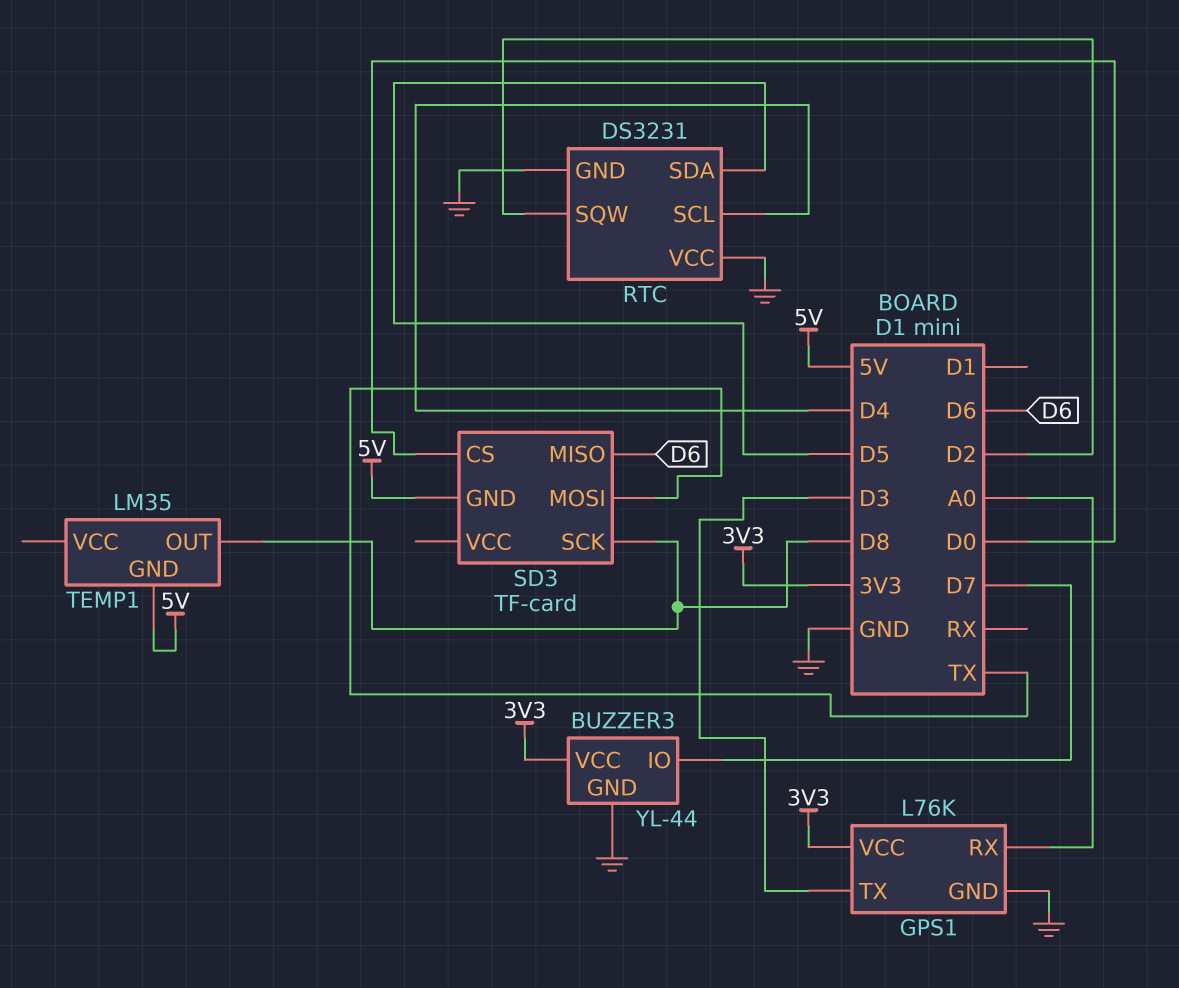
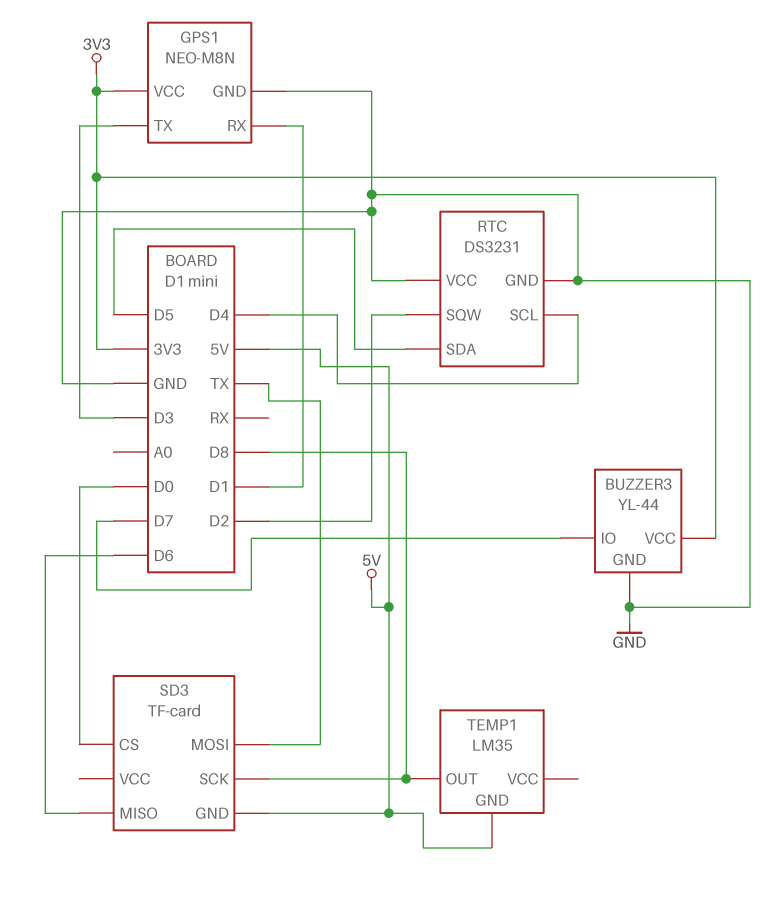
GPS1: L76K -> NEO-M8N
GPS1 pin RX: A0 -> D1

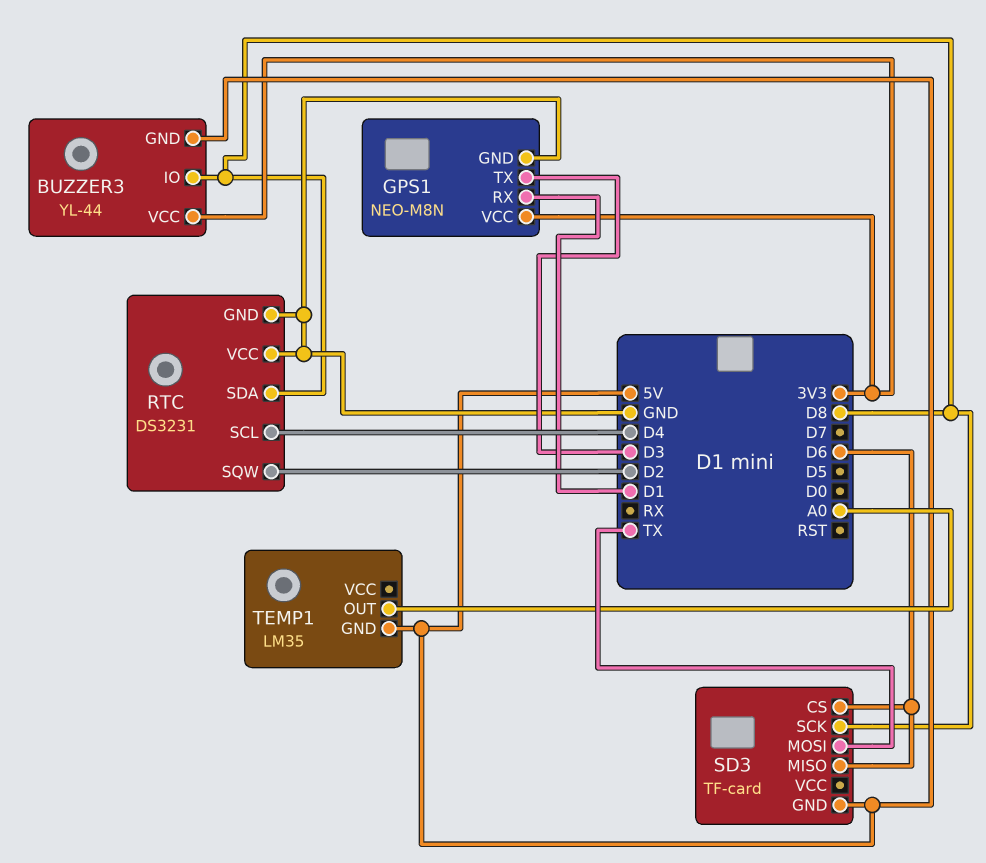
BUZZER3 pin GND: GND -> 5V
BUZZER3 pin IO: D7 -> D8
RTC pin SDA: D5 -> D8
SD3 pin CS: D0 -> D6
TEMP1 pin OUT: D8 -> A0

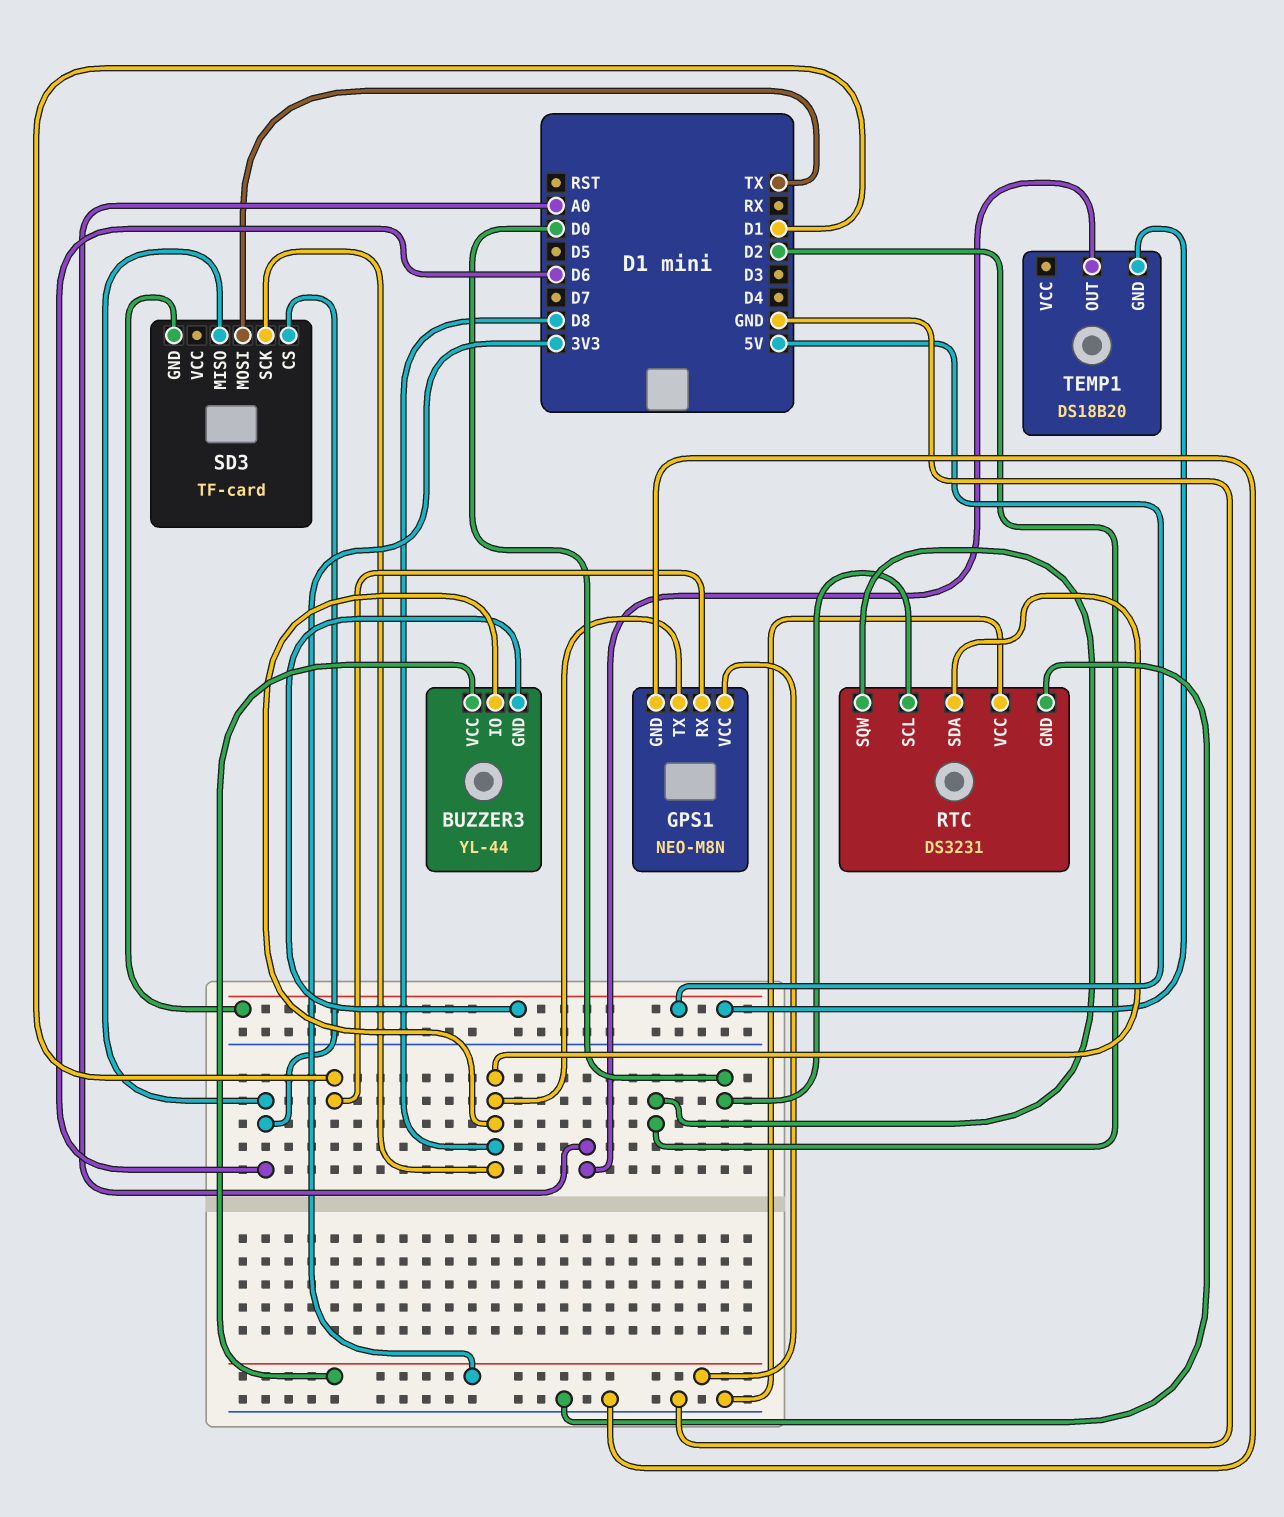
GPS1 pin TX: D3 -> D8
RTC pin SCL: D4 -> D0
TEMP1: LM35 -> DS18B20

